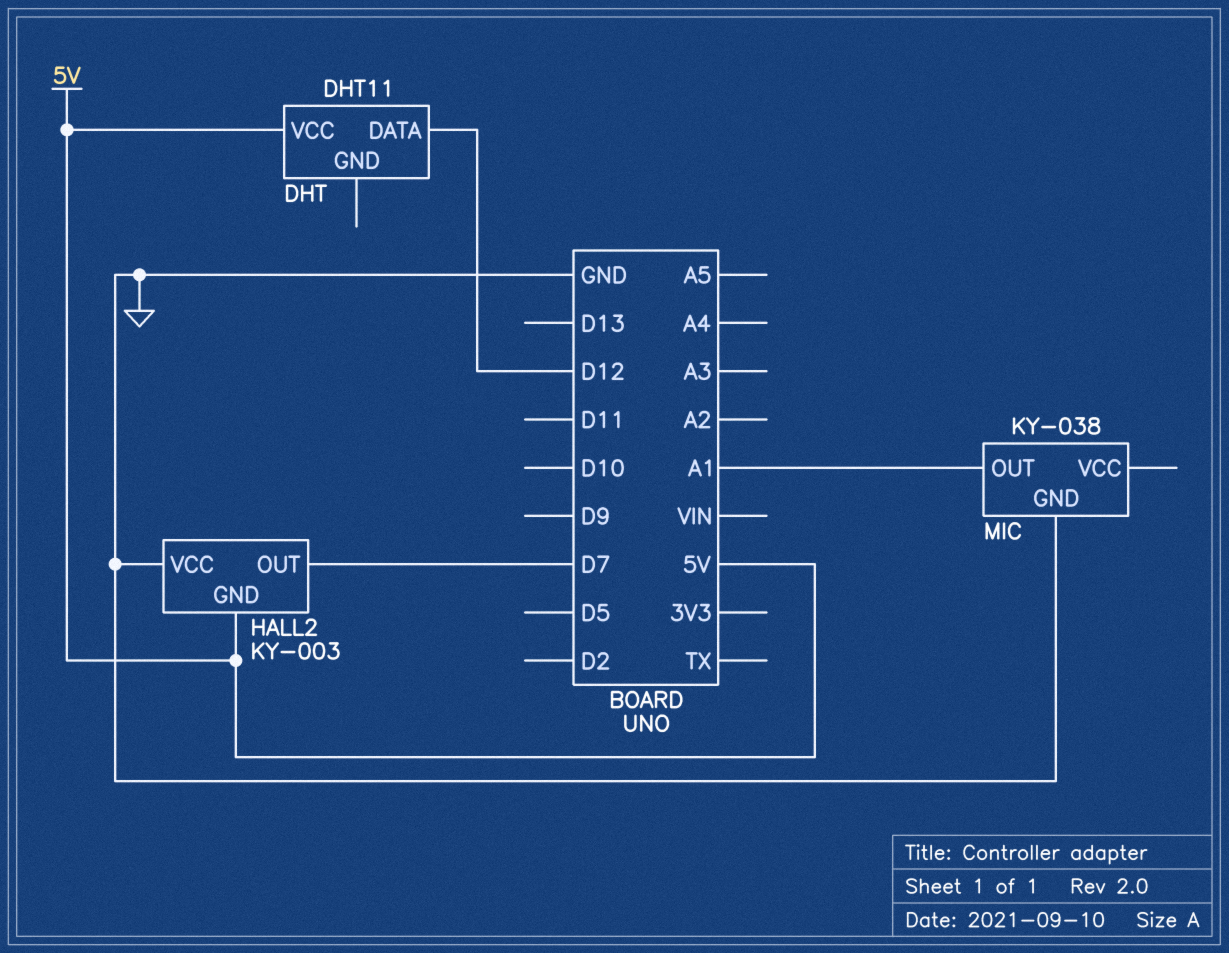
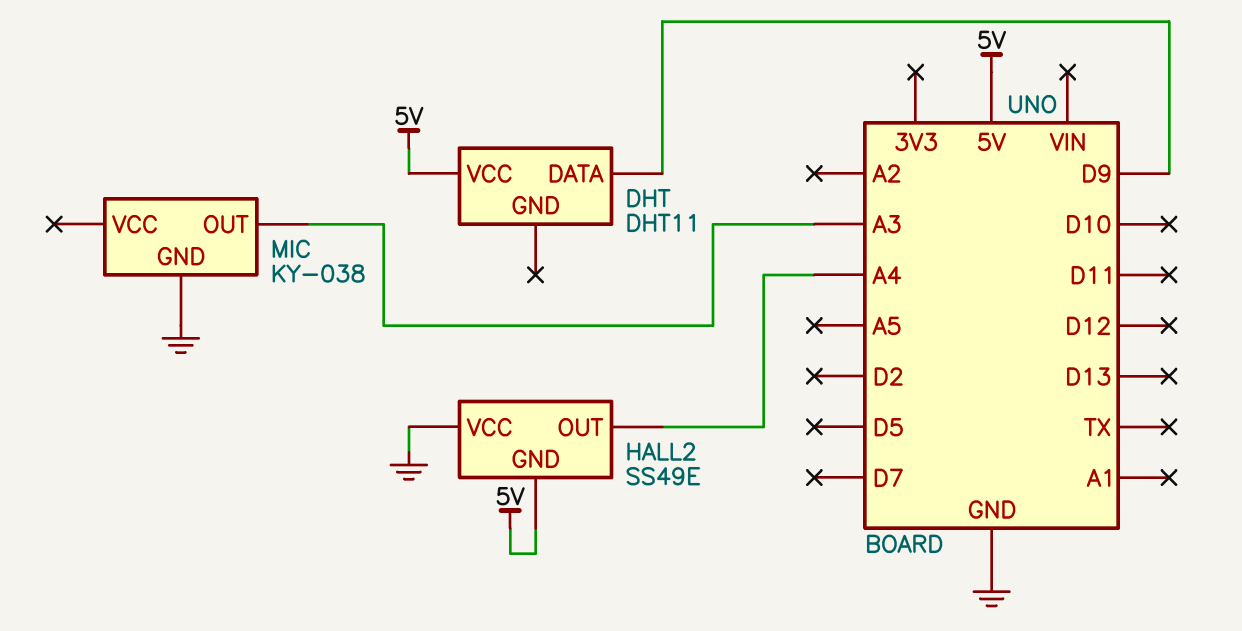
DHT pin DATA: D12 -> D9
HALL2: KY-003 -> SS49E
HALL2 pin OUT: D7 -> A4
MIC pin OUT: A1 -> A3

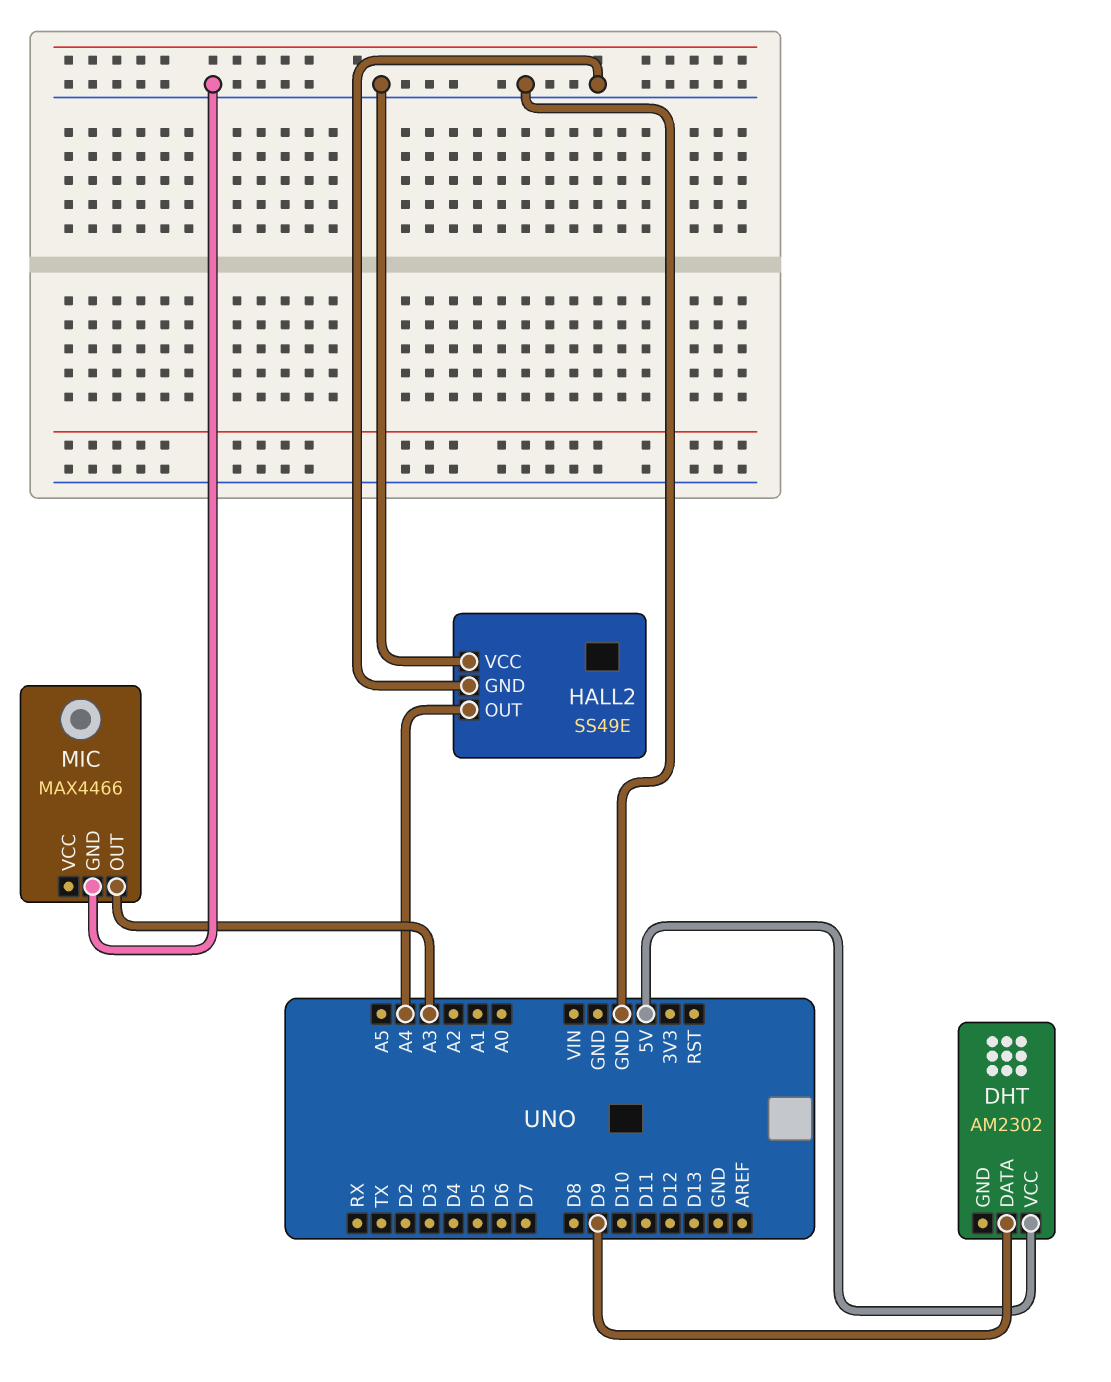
DHT: DHT11 -> AM2302
HALL2 pin GND: 5V -> GND
MIC: KY-038 -> MAX4466

